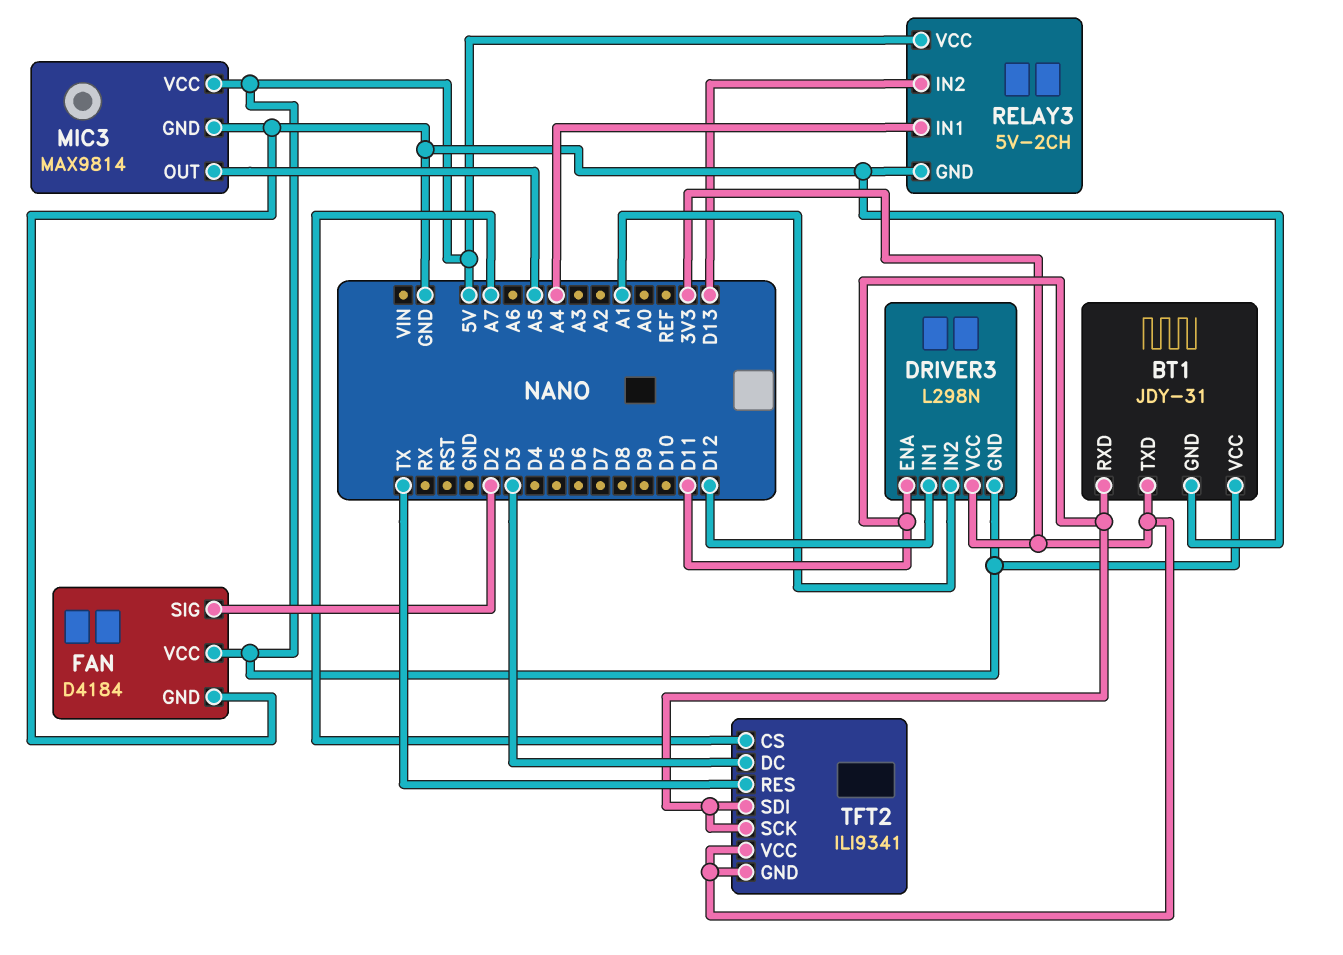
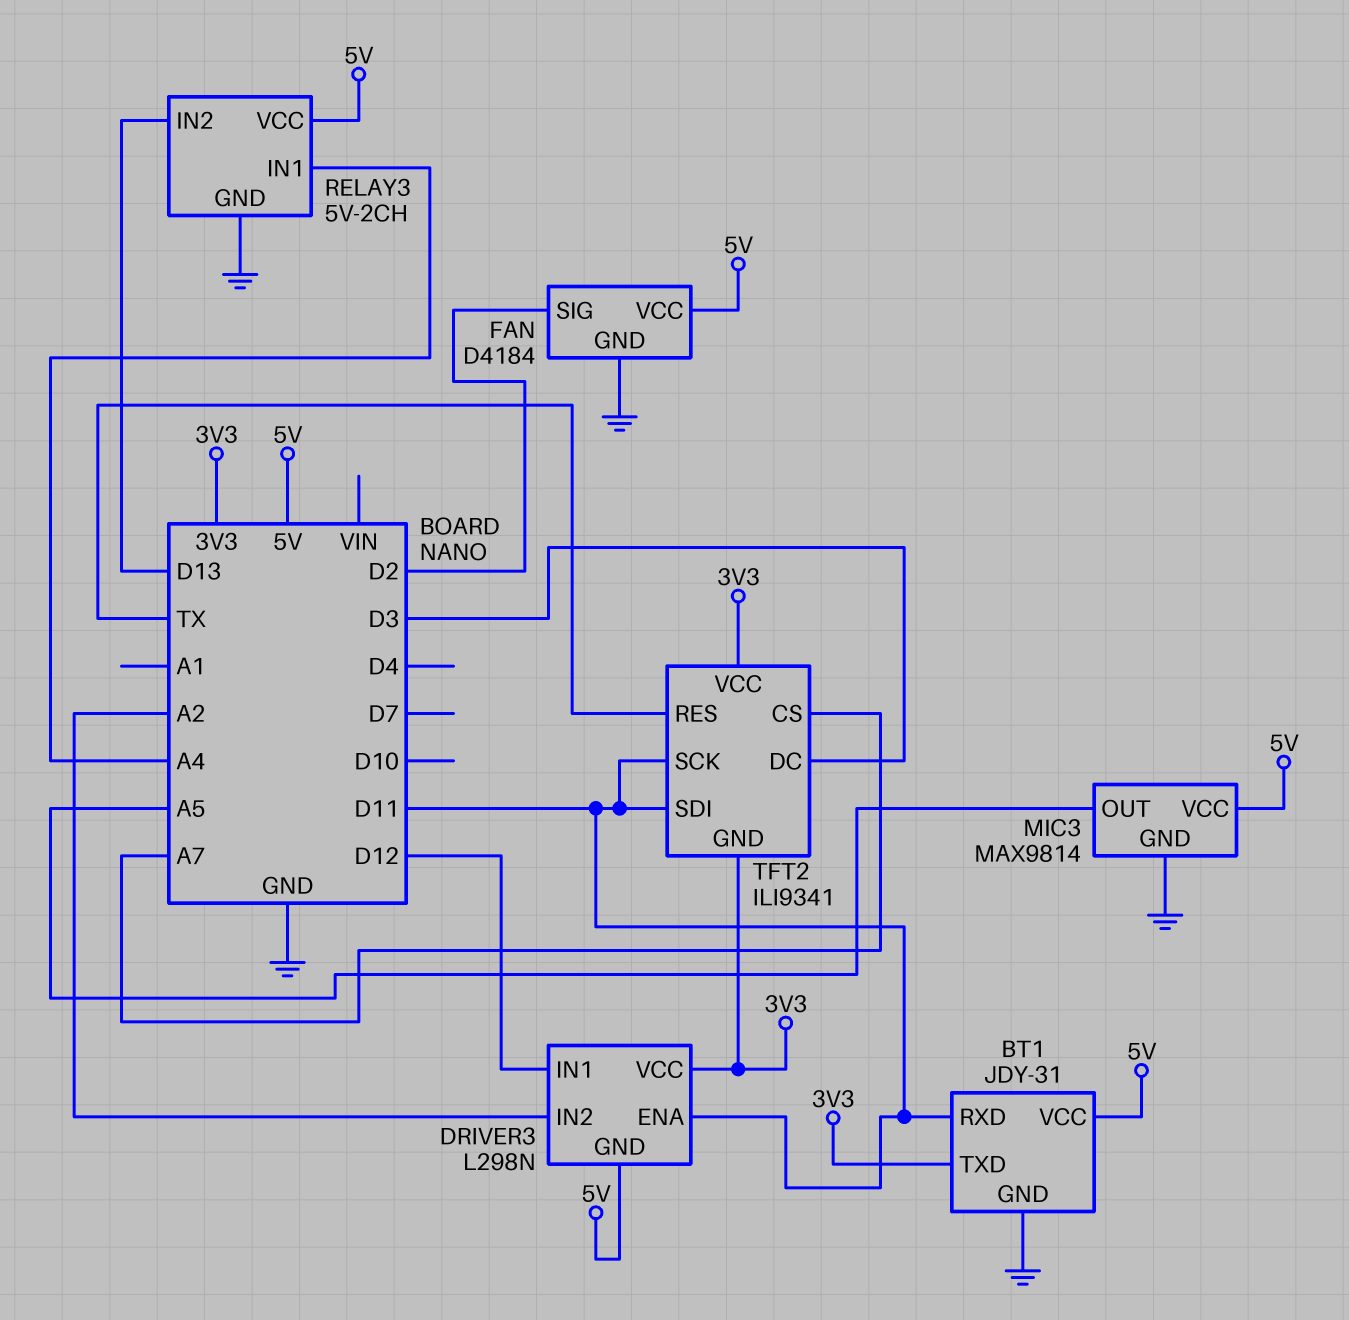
DRIVER3 pin IN2: A1 -> A2

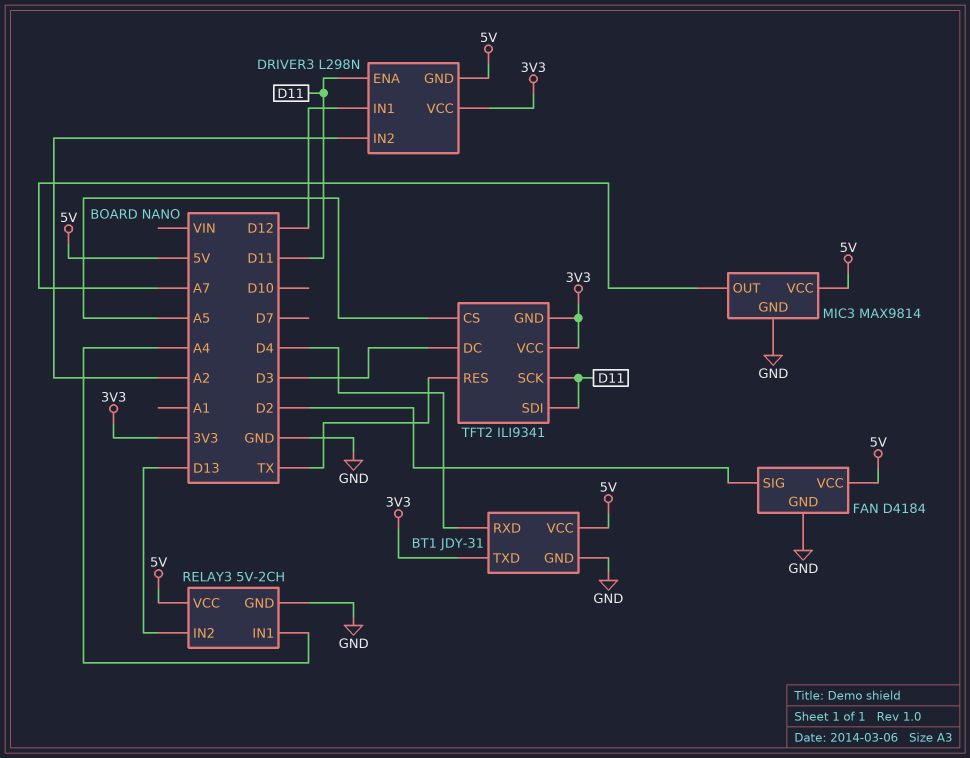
BT1 pin RXD: D11 -> D4
MIC3 pin OUT: A5 -> A7
TFT2 pin CS: A7 -> A5

